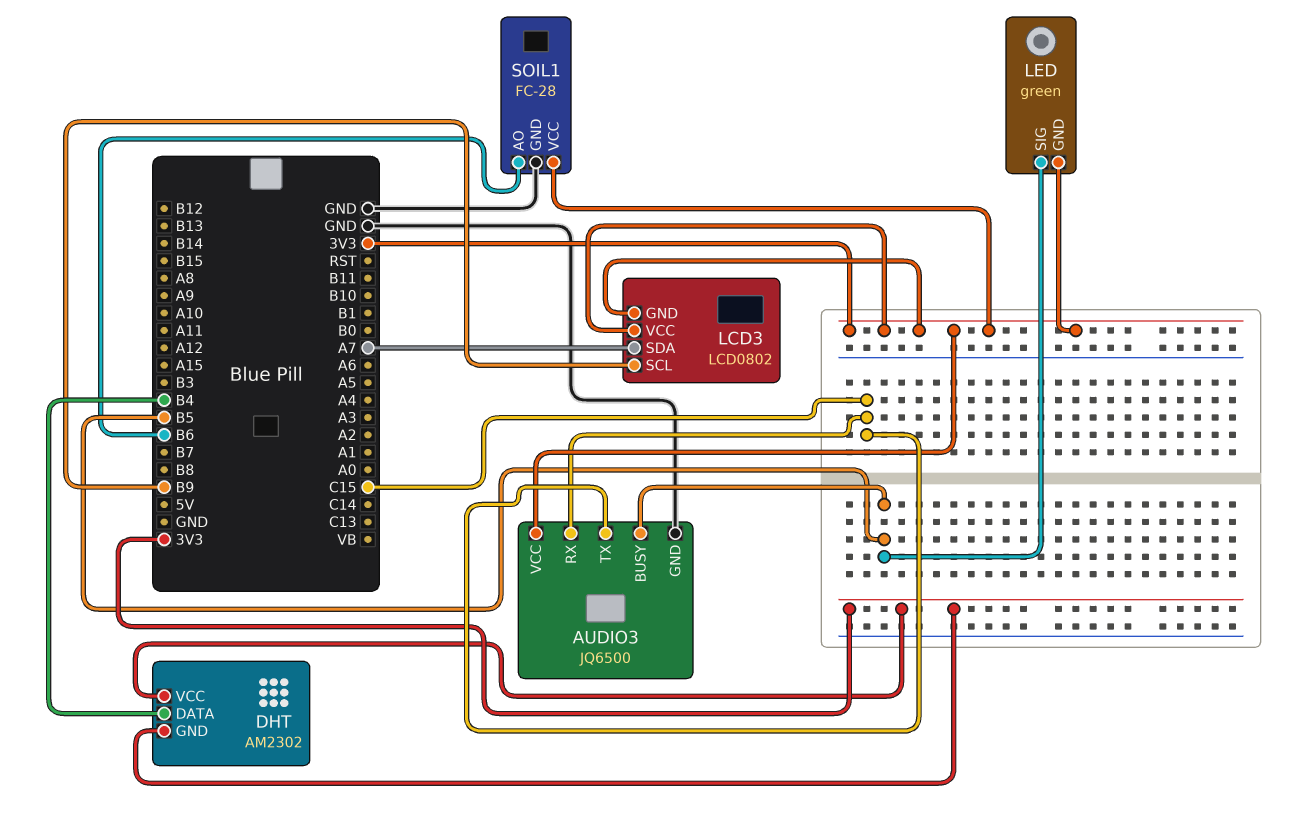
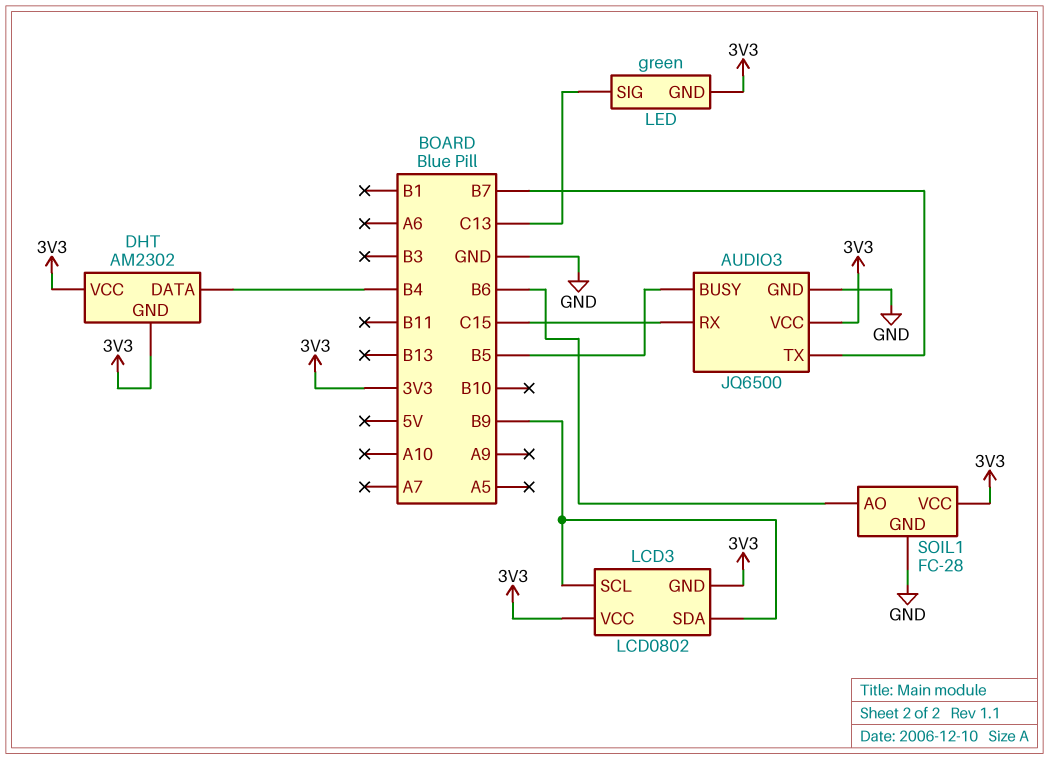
AUDIO3 pin TX: C15 -> B7
LCD3 pin SDA: A7 -> B9
LED pin SIG: B5 -> C13

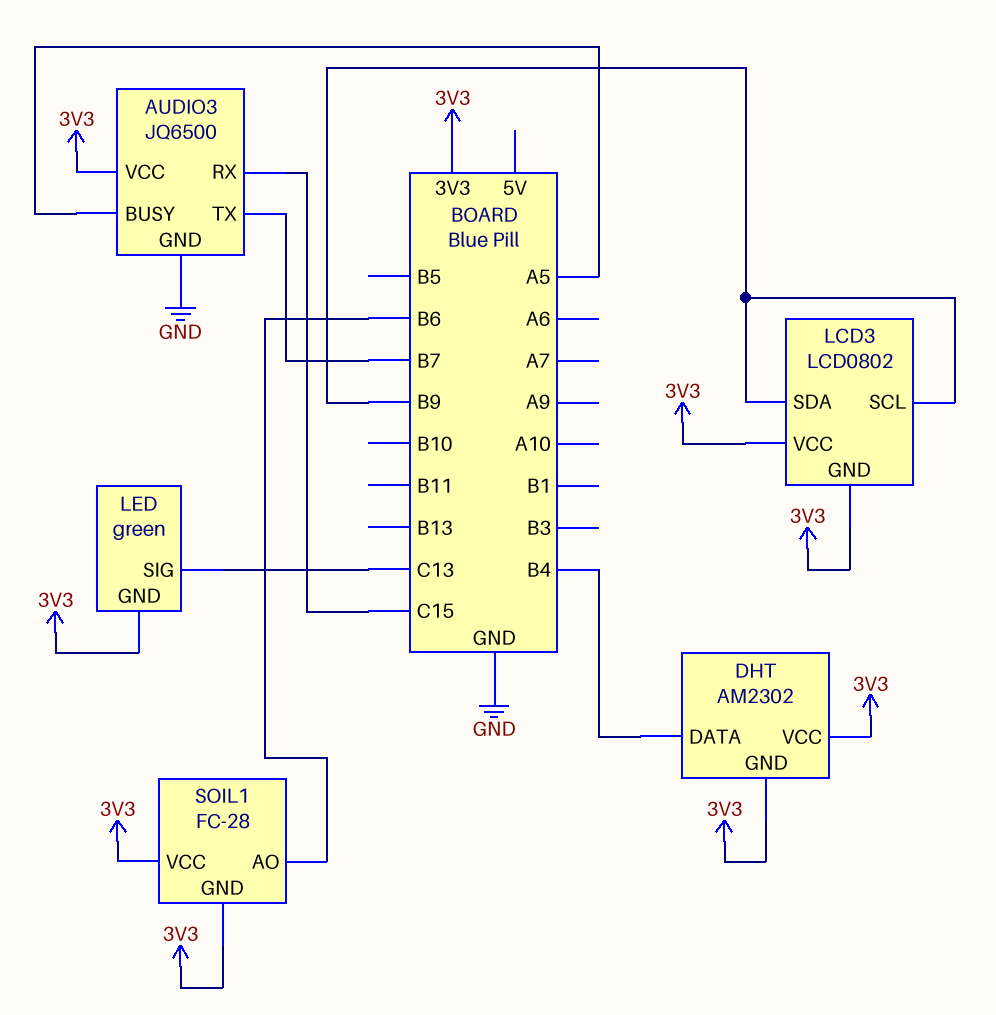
AUDIO3 pin BUSY: B5 -> A5
SOIL1 pin GND: GND -> 3V3

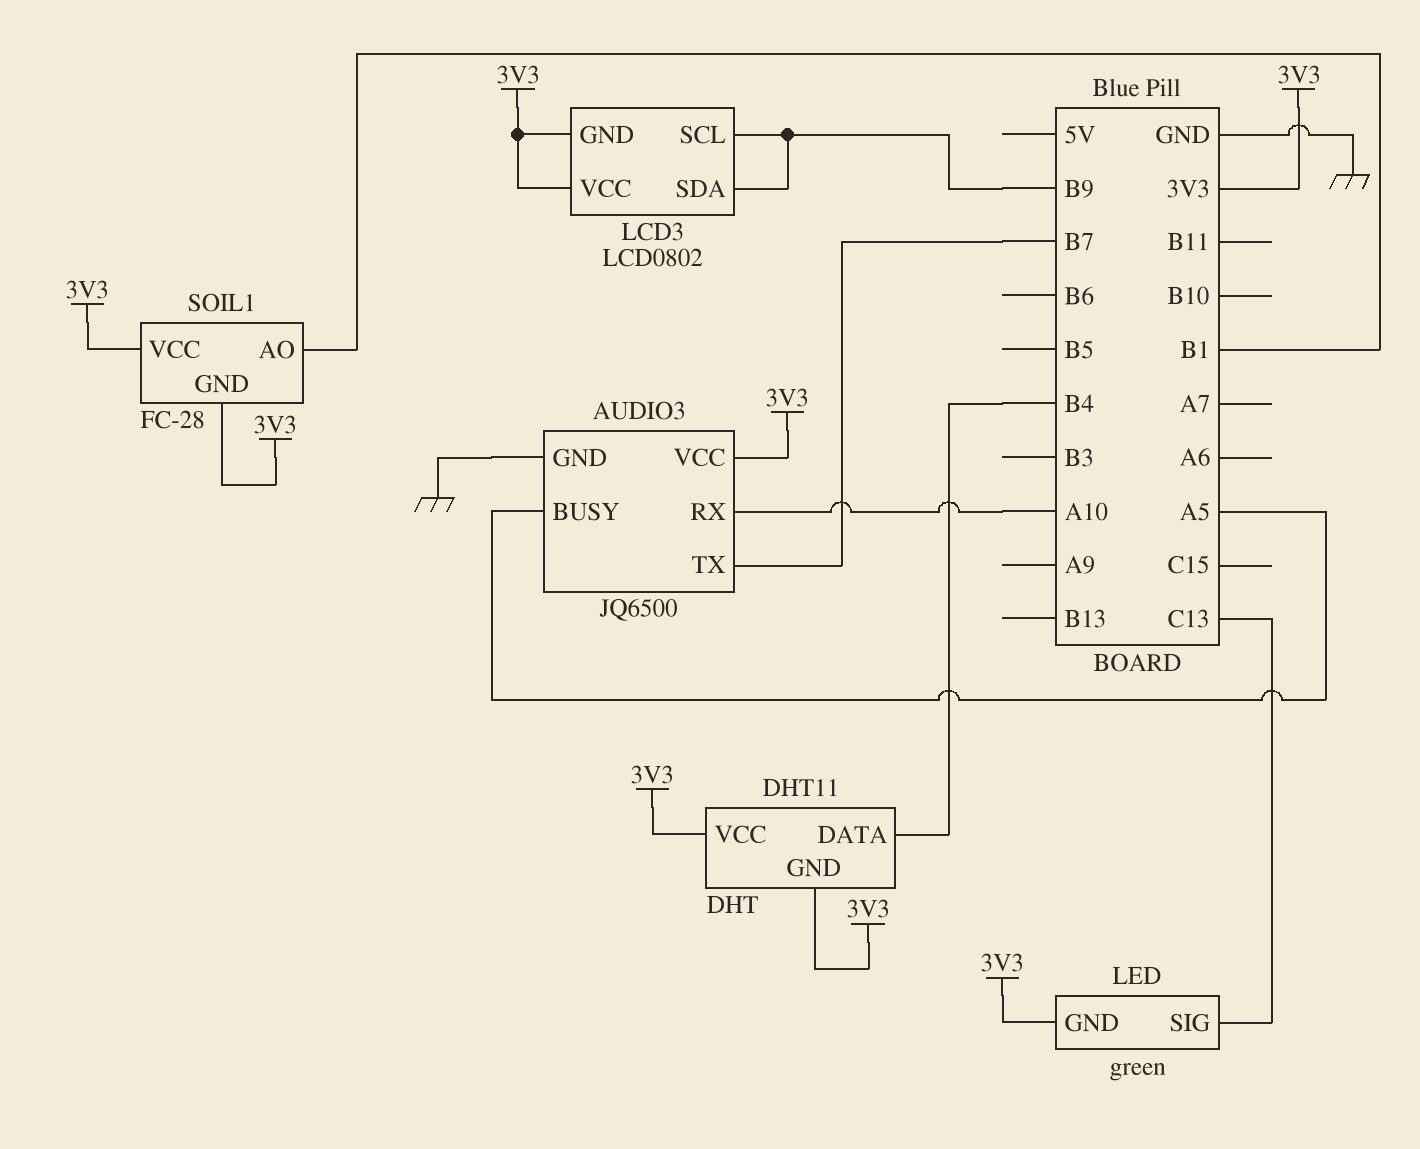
AUDIO3 pin RX: C15 -> A10
DHT: AM2302 -> DHT11
SOIL1 pin AO: B6 -> B1

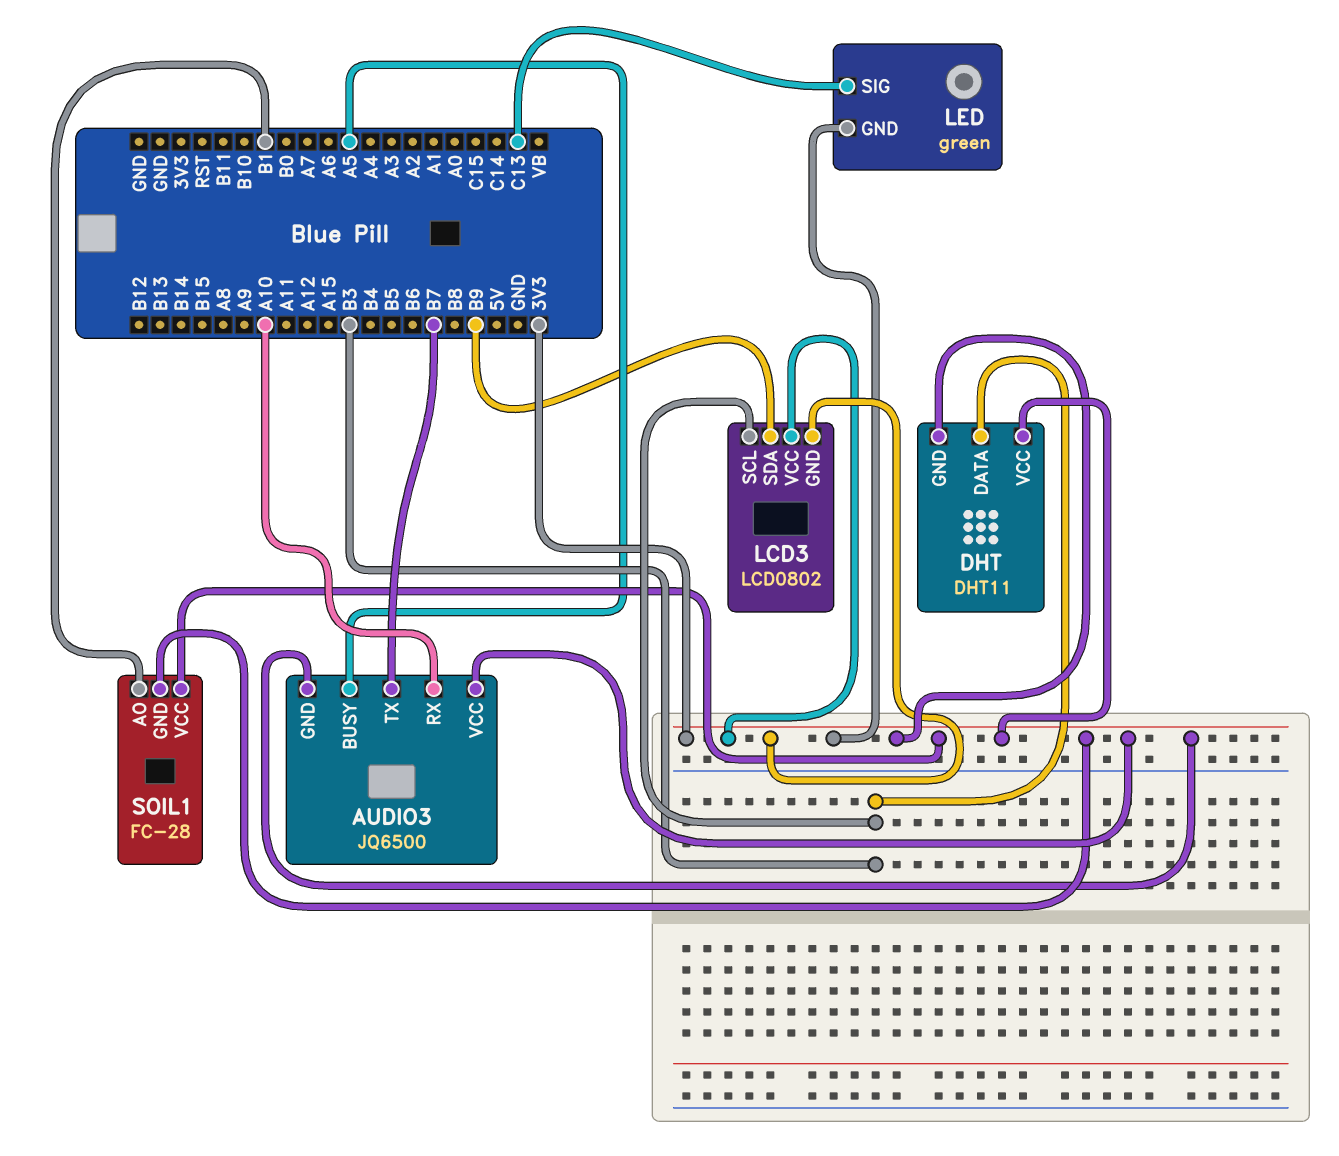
AUDIO3 pin GND: GND -> 3V3
DHT pin DATA: B4 -> B3
LCD3 pin SCL: B9 -> B3

